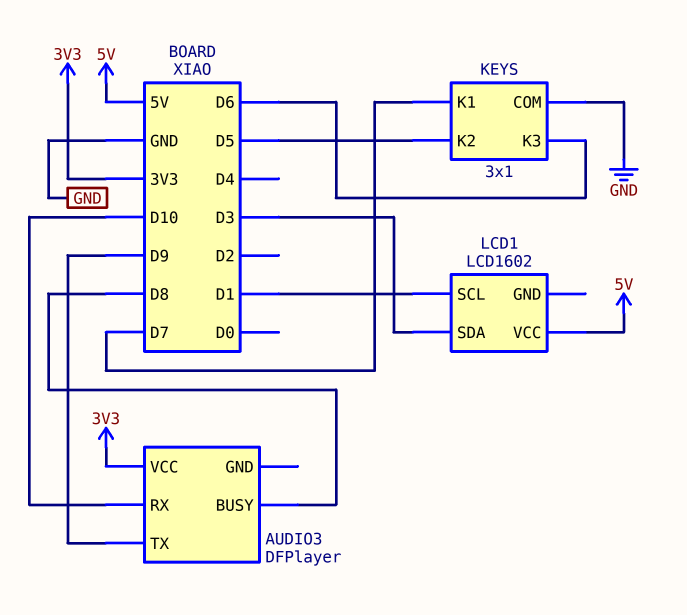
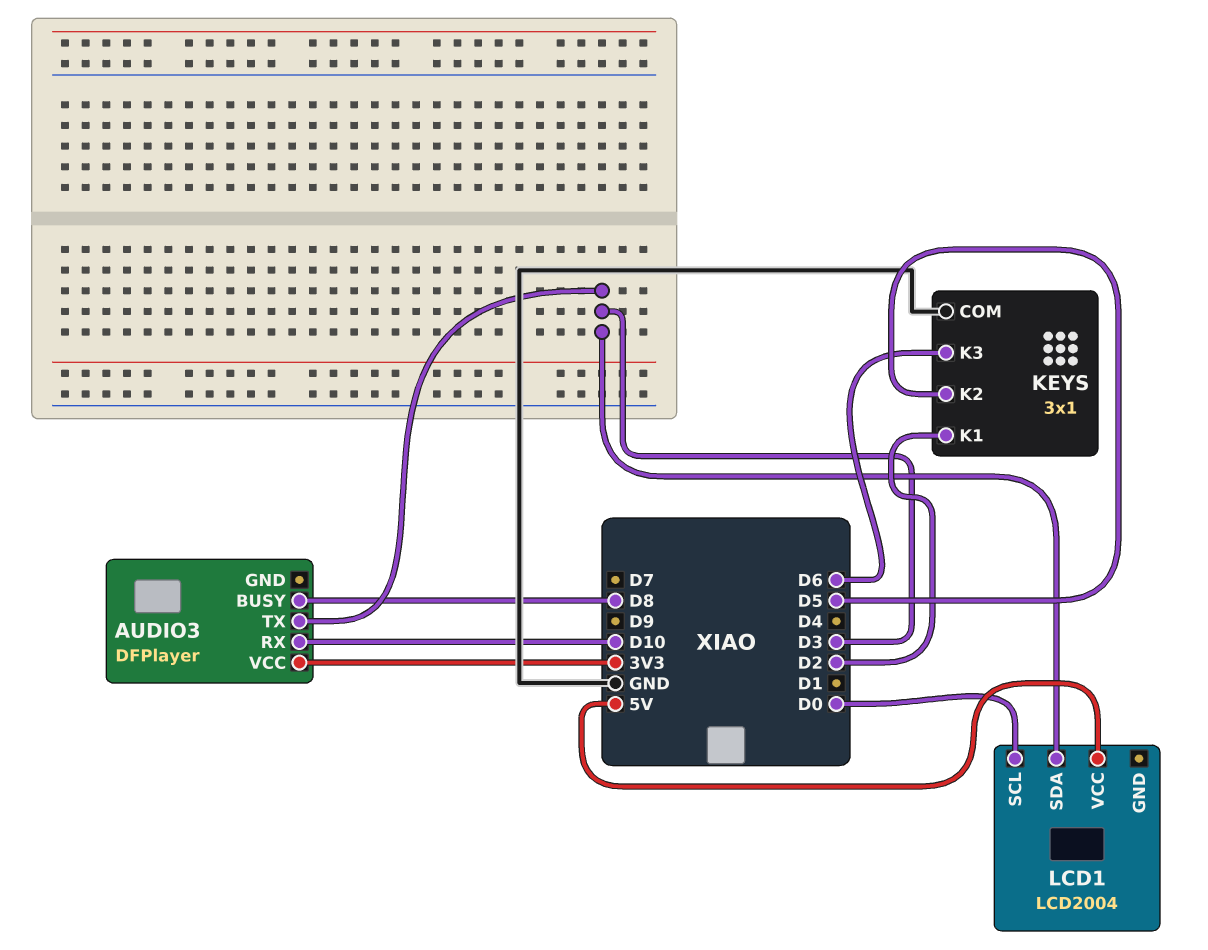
AUDIO3 pin TX: D9 -> D3
KEYS pin K1: D7 -> D2
LCD1: LCD1602 -> LCD2004
LCD1 pin SCL: D1 -> D0

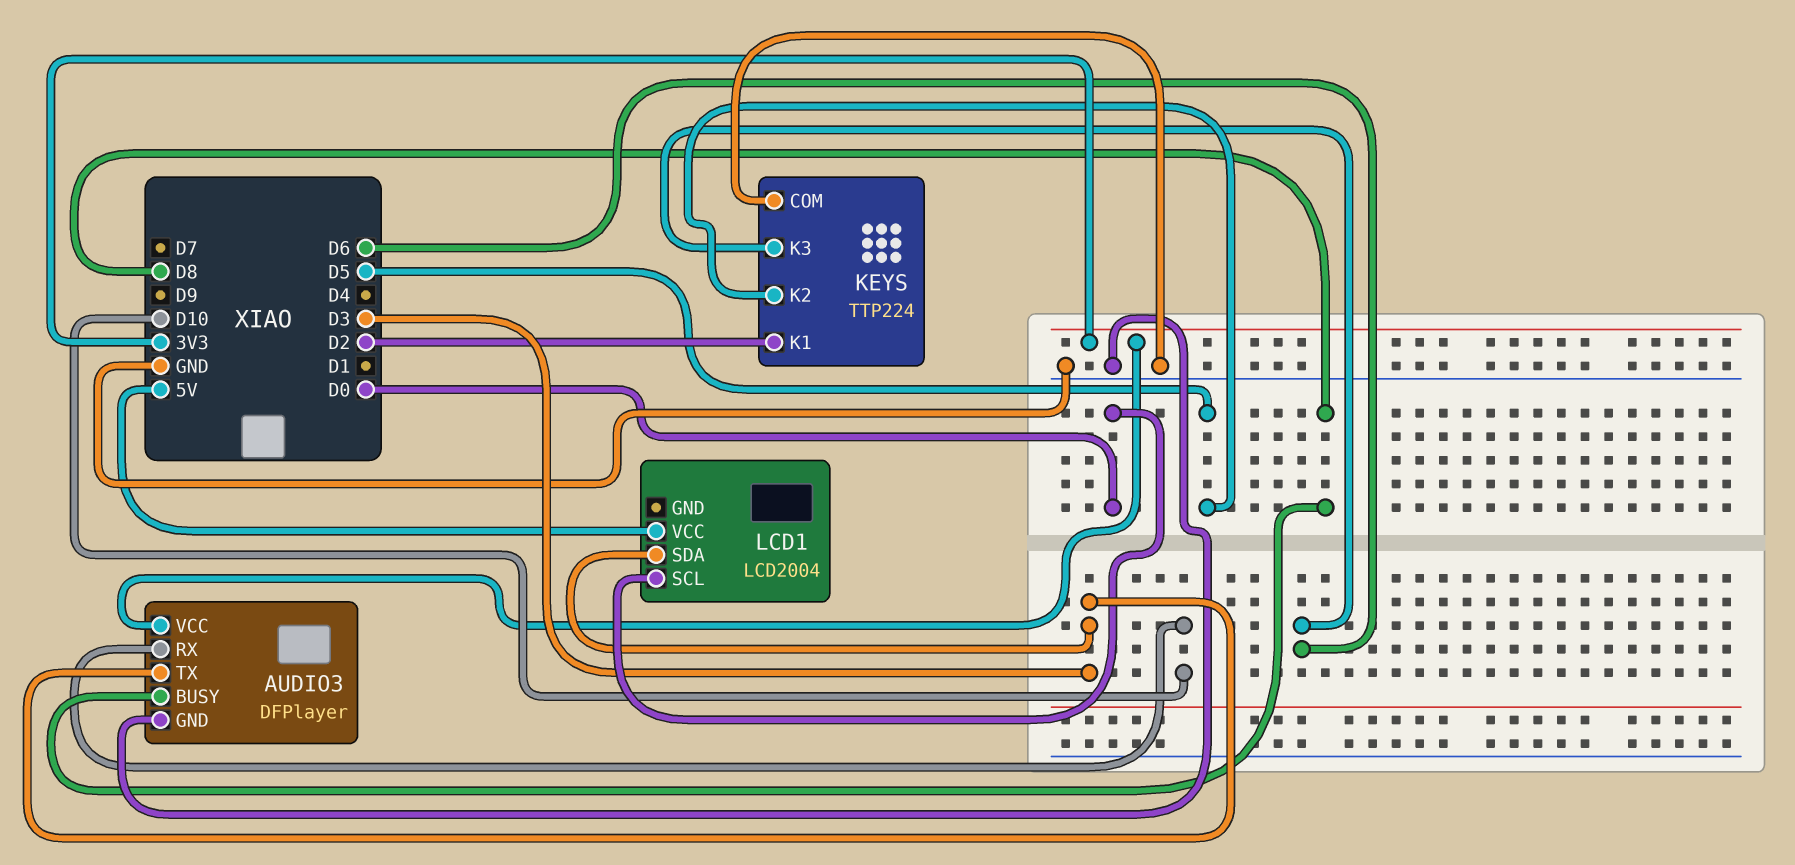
AUDIO3 pin GND: none -> GND
KEYS: 3x1 -> TTP224

